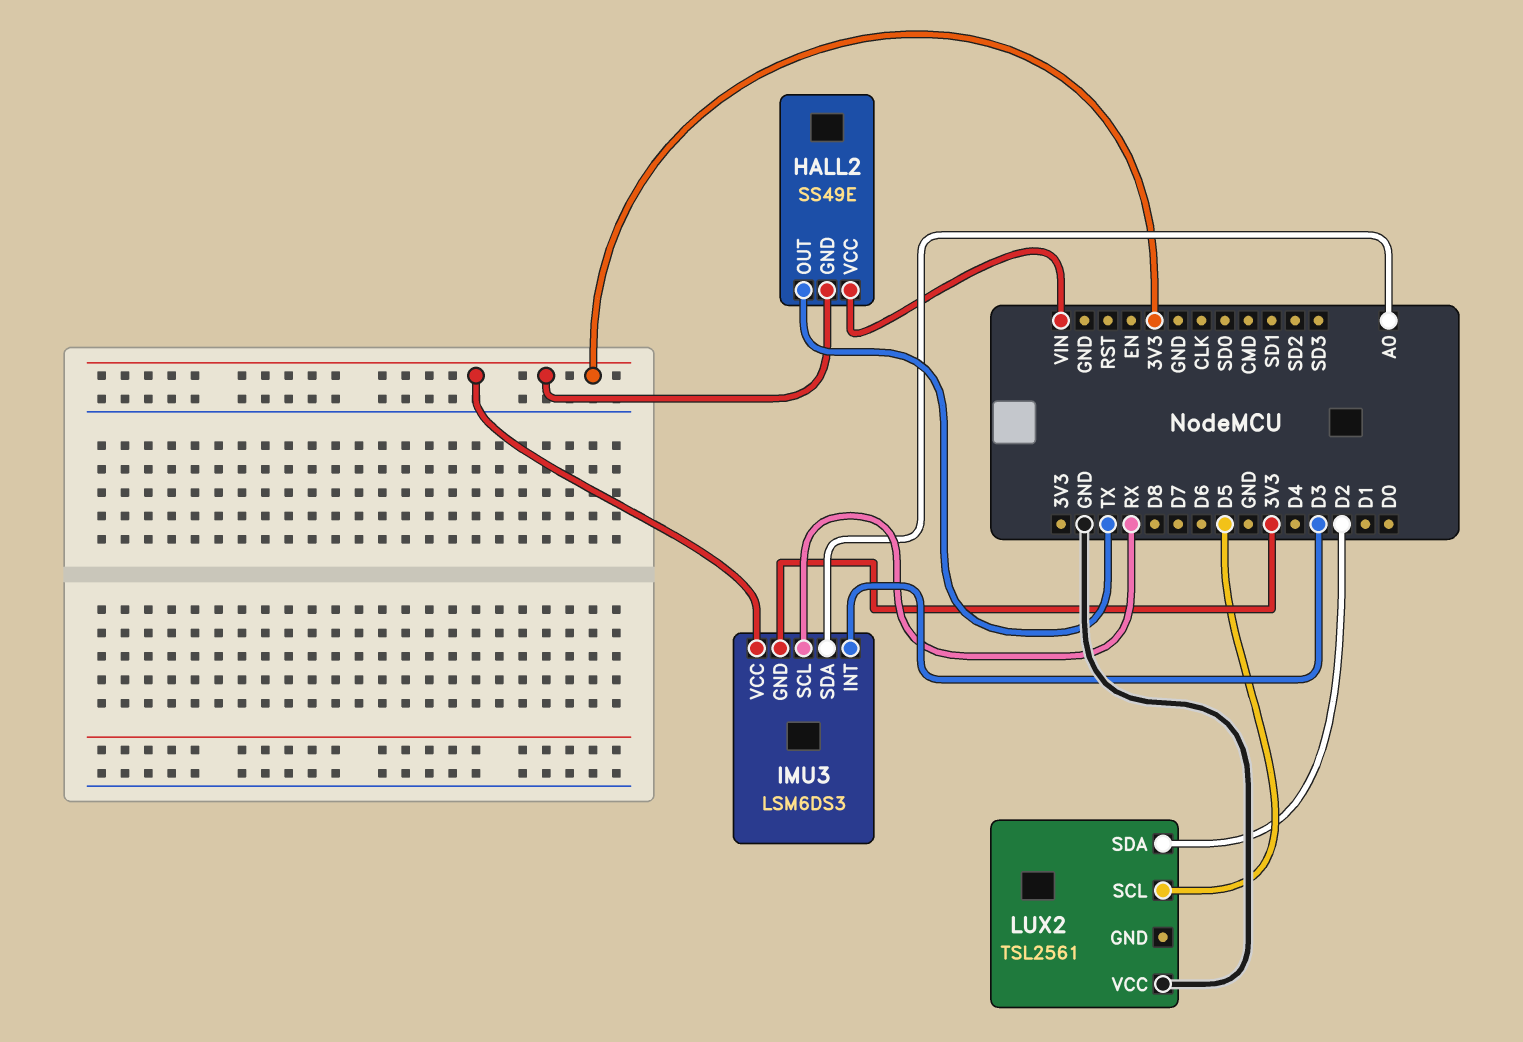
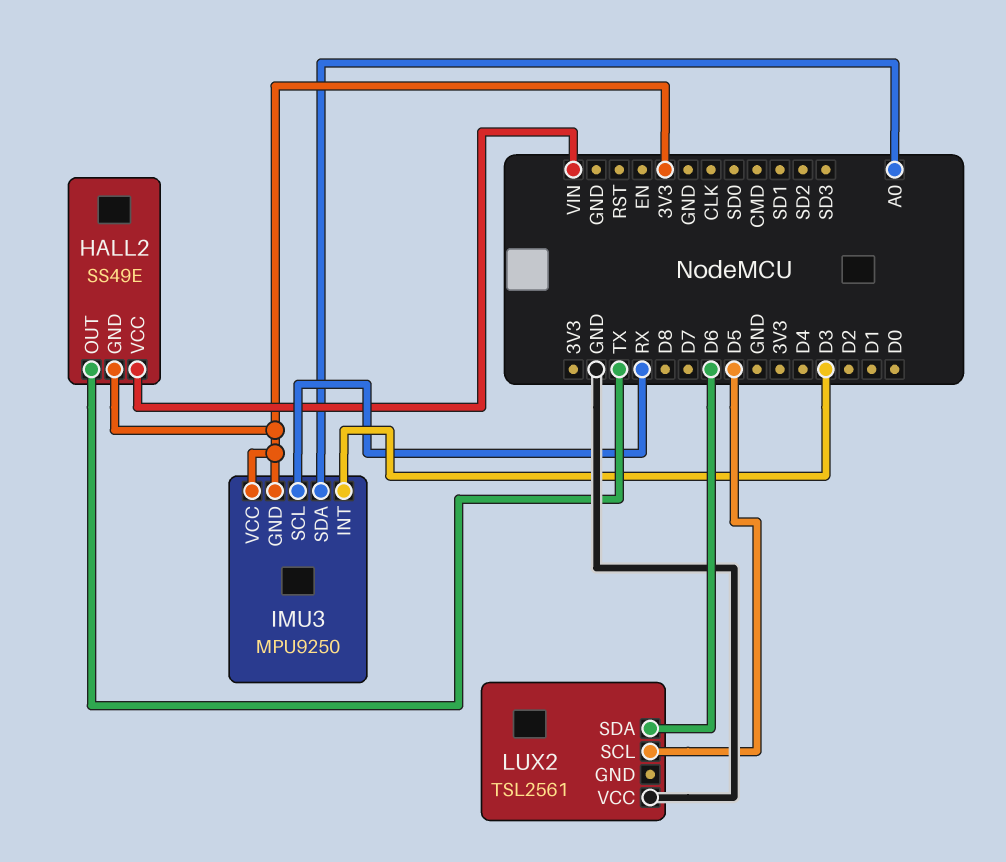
IMU3: LSM6DS3 -> MPU9250
LUX2 pin SDA: D2 -> D6

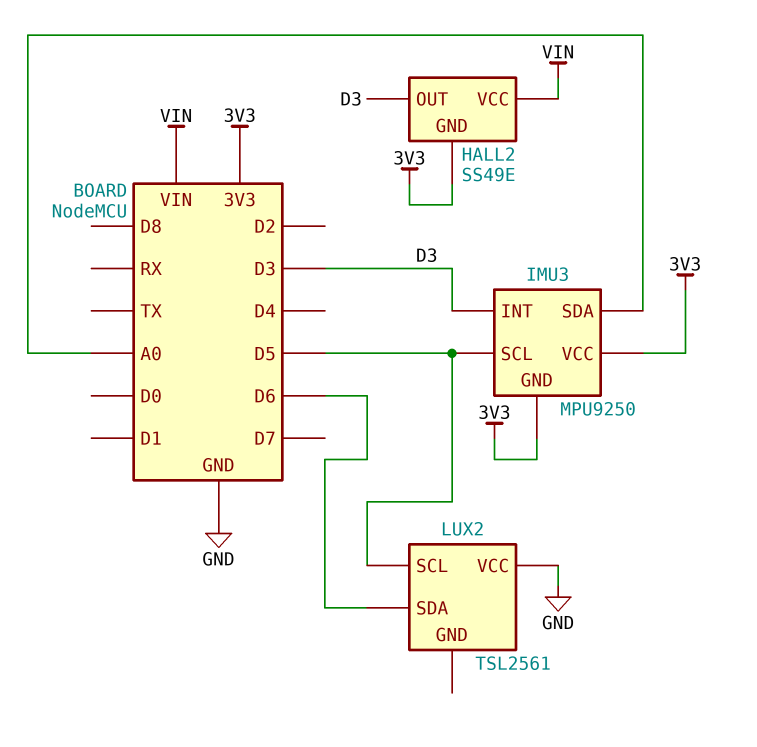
HALL2 pin OUT: TX -> D3
IMU3 pin SCL: RX -> D5

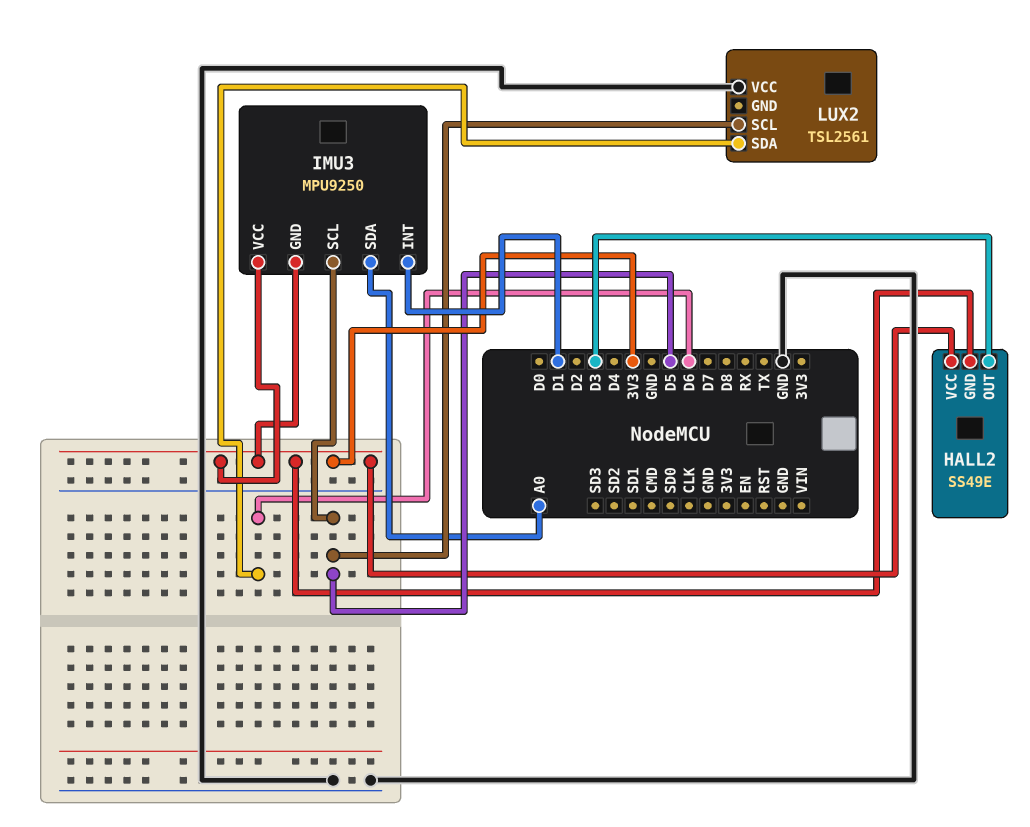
HALL2 pin VCC: VIN -> 3V3
IMU3 pin INT: D3 -> D1

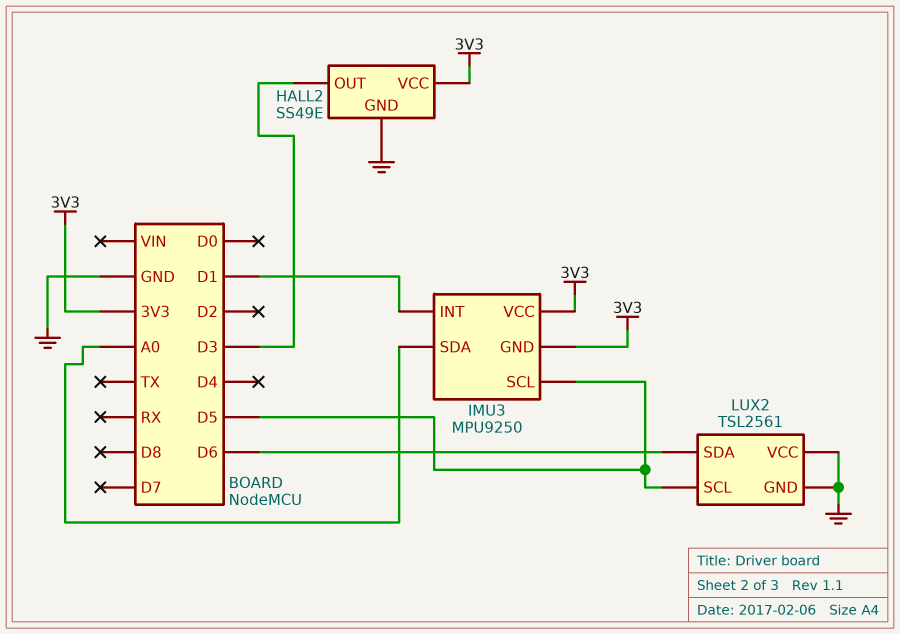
HALL2 pin GND: 3V3 -> GND
LUX2 pin GND: none -> GND

